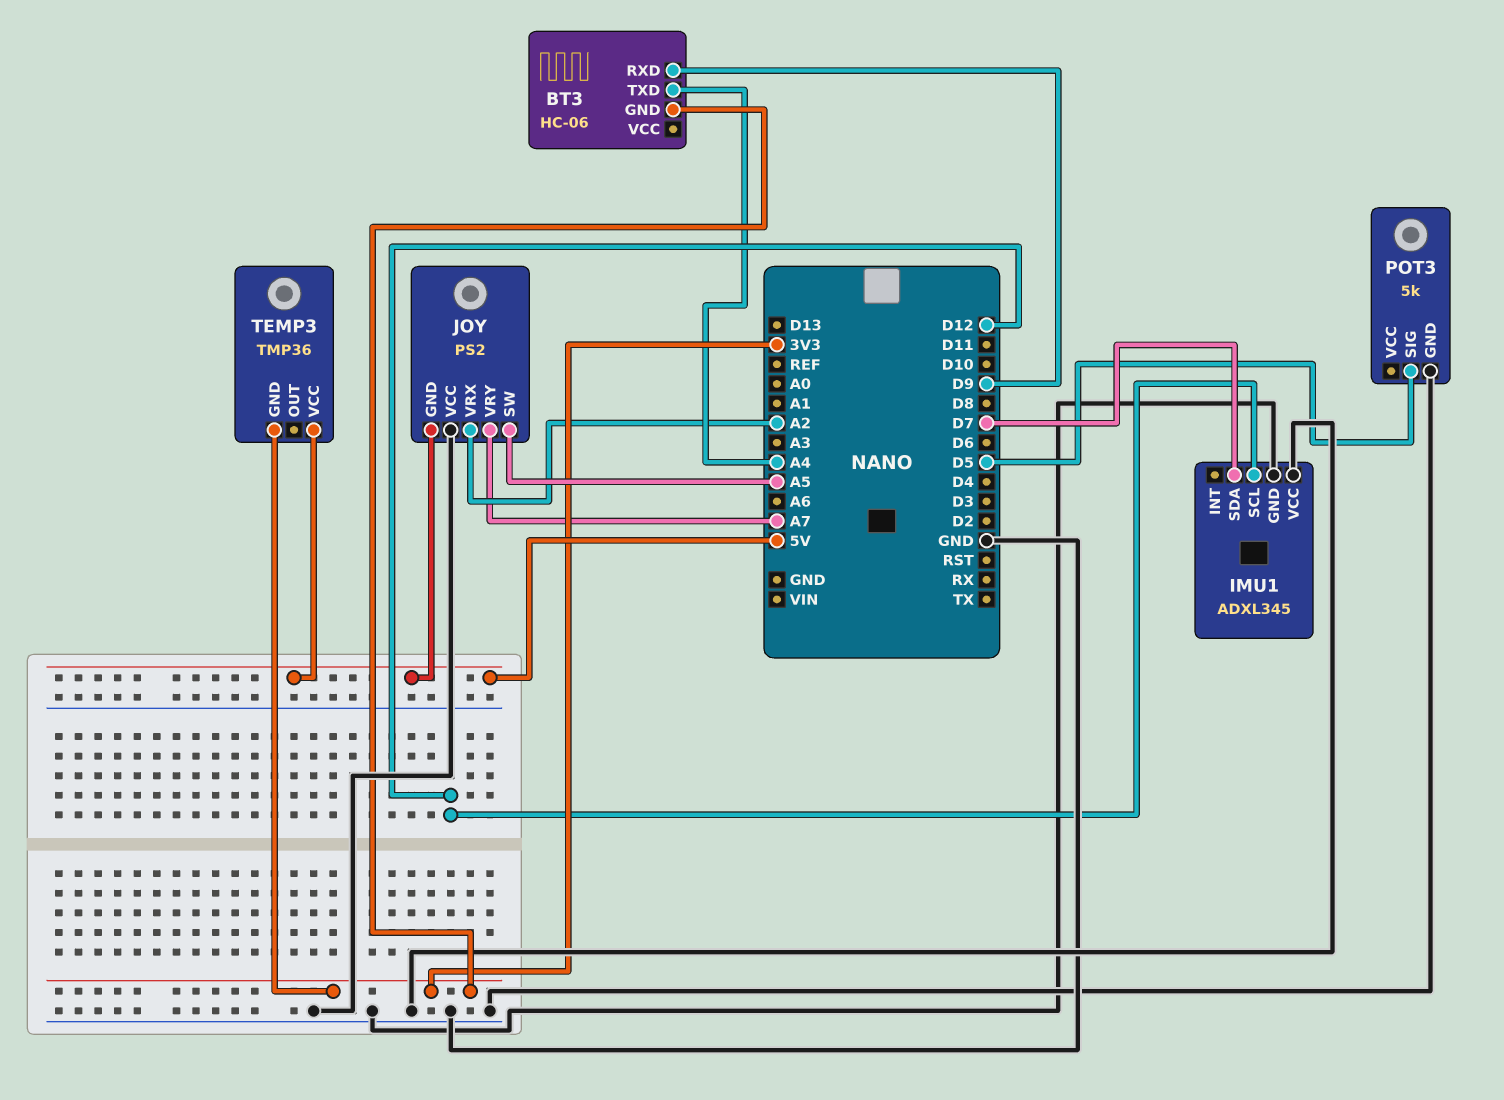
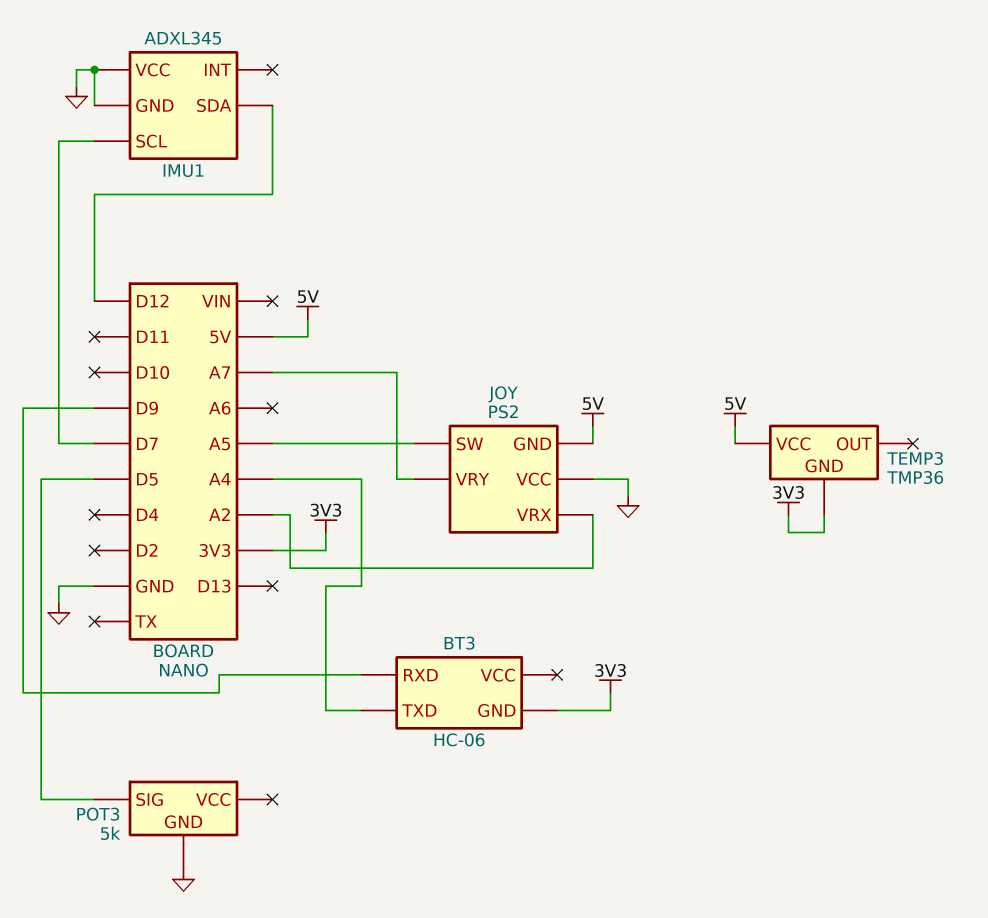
IMU1 pin SCL: D12 -> D7
IMU1 pin SDA: D7 -> D12

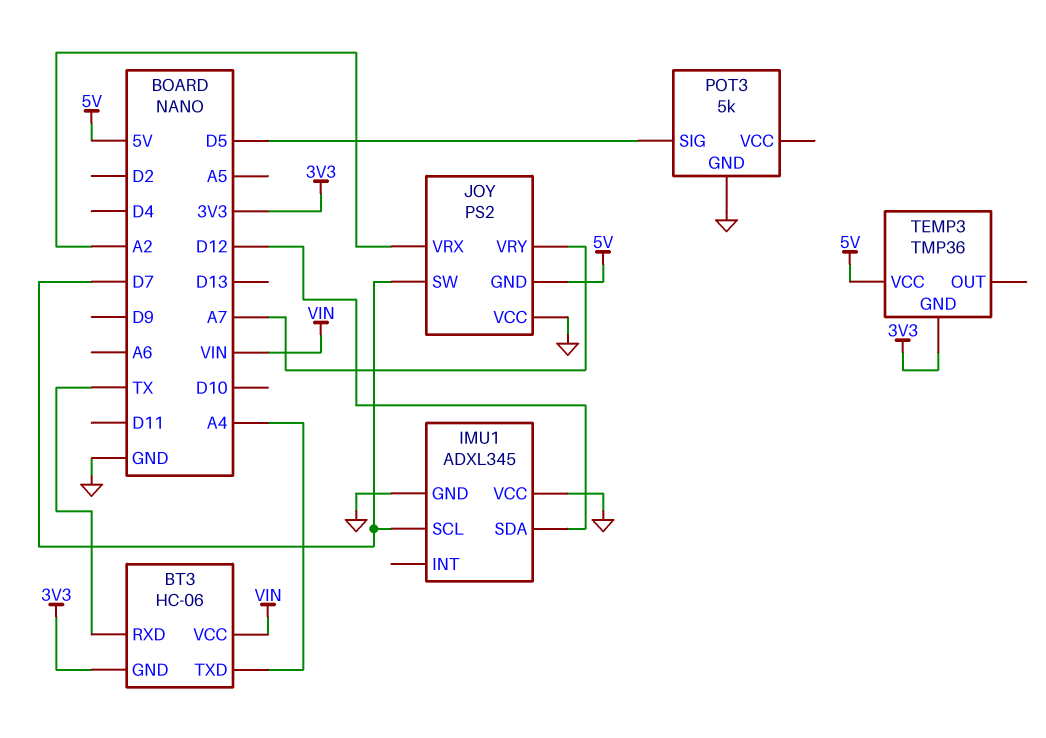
BT3 pin RXD: D9 -> TX
BT3 pin VCC: none -> VIN
JOY pin SW: A5 -> D7

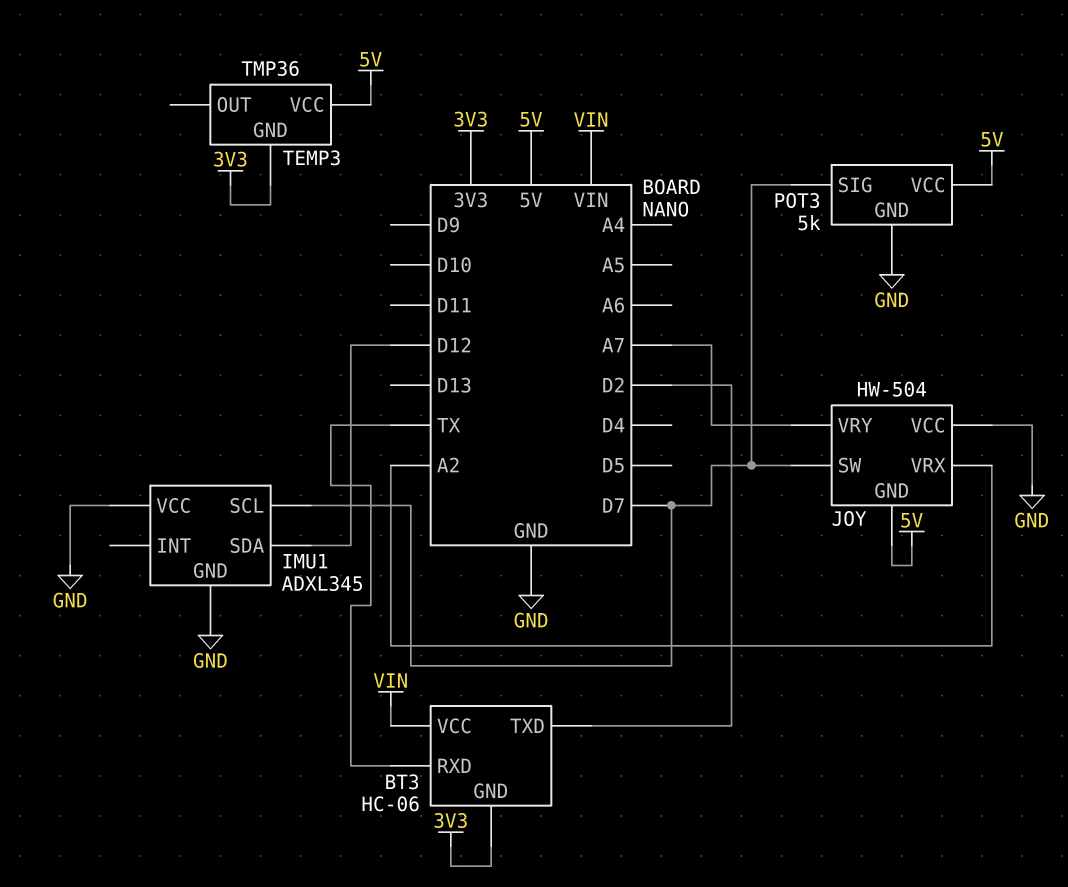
BT3 pin TXD: A4 -> D2
JOY: PS2 -> HW-504
POT3 pin SIG: D5 -> D7
POT3 pin VCC: none -> 5V

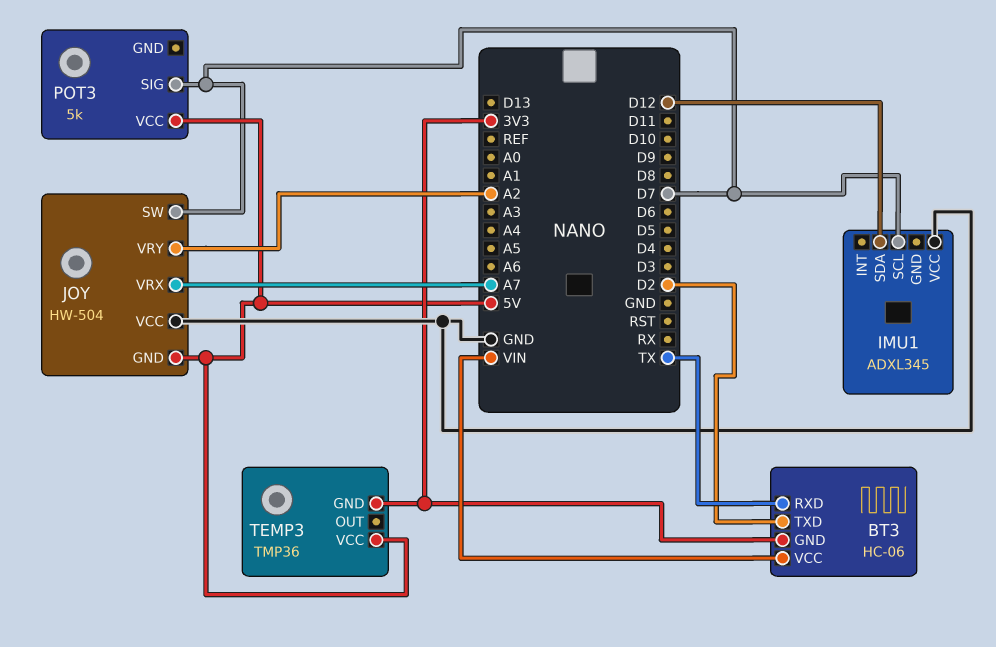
IMU1 pin GND: GND -> none
JOY pin VRX: A2 -> A7
JOY pin VRY: A7 -> A2
POT3 pin GND: GND -> none

